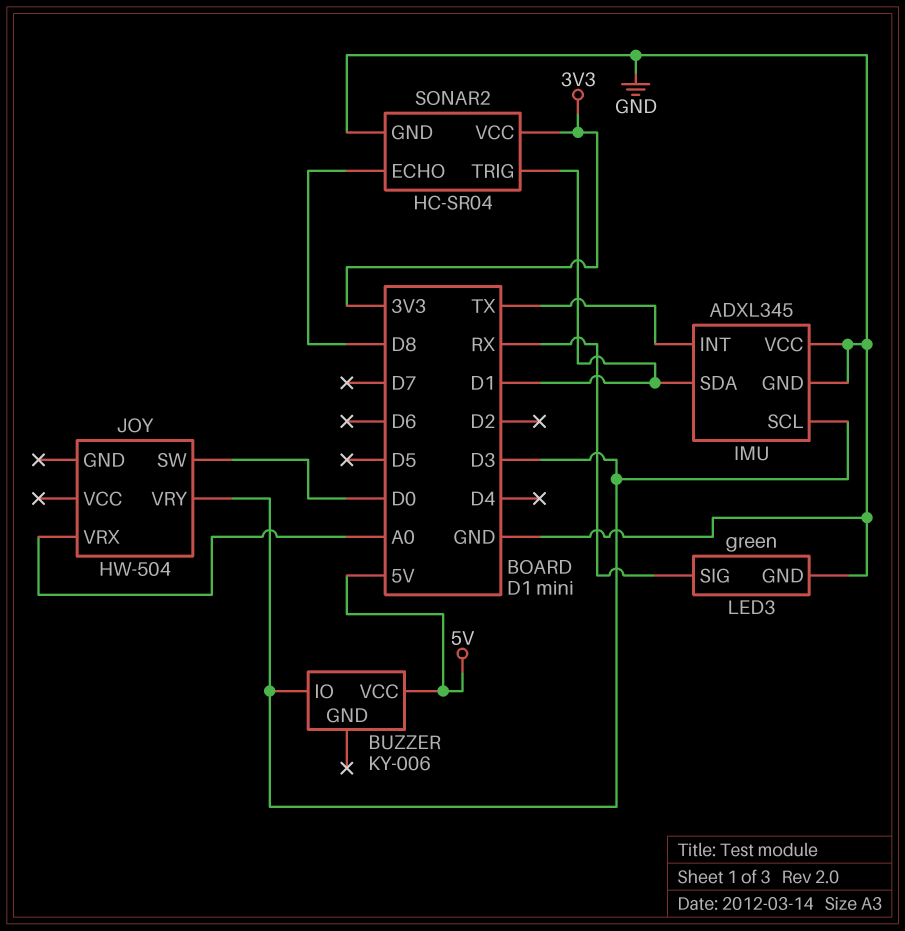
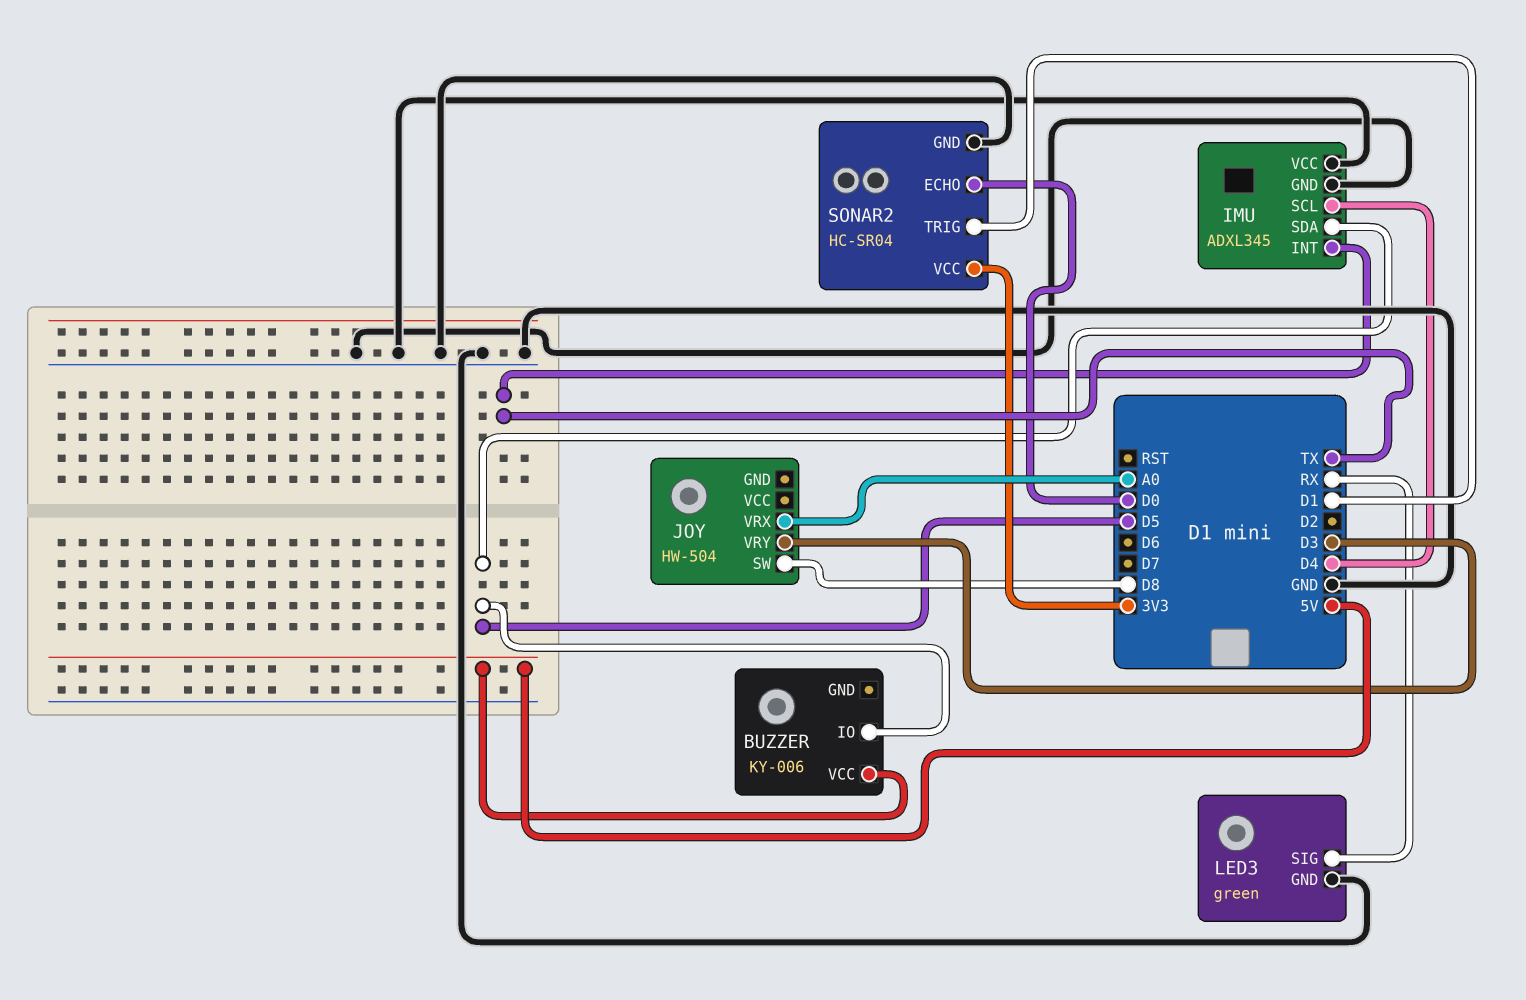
BUZZER pin IO: D3 -> D5
IMU pin SCL: D3 -> D4
IMU pin SDA: D1 -> D5
JOY pin SW: D0 -> D8
SONAR2 pin ECHO: D8 -> D0

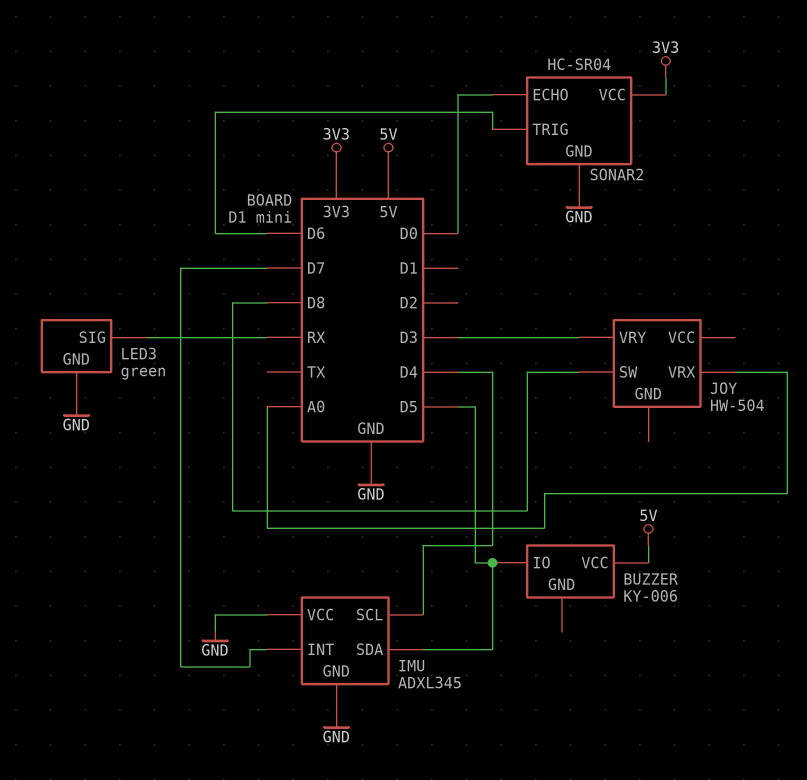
IMU pin INT: TX -> D7
SONAR2 pin TRIG: D1 -> D6

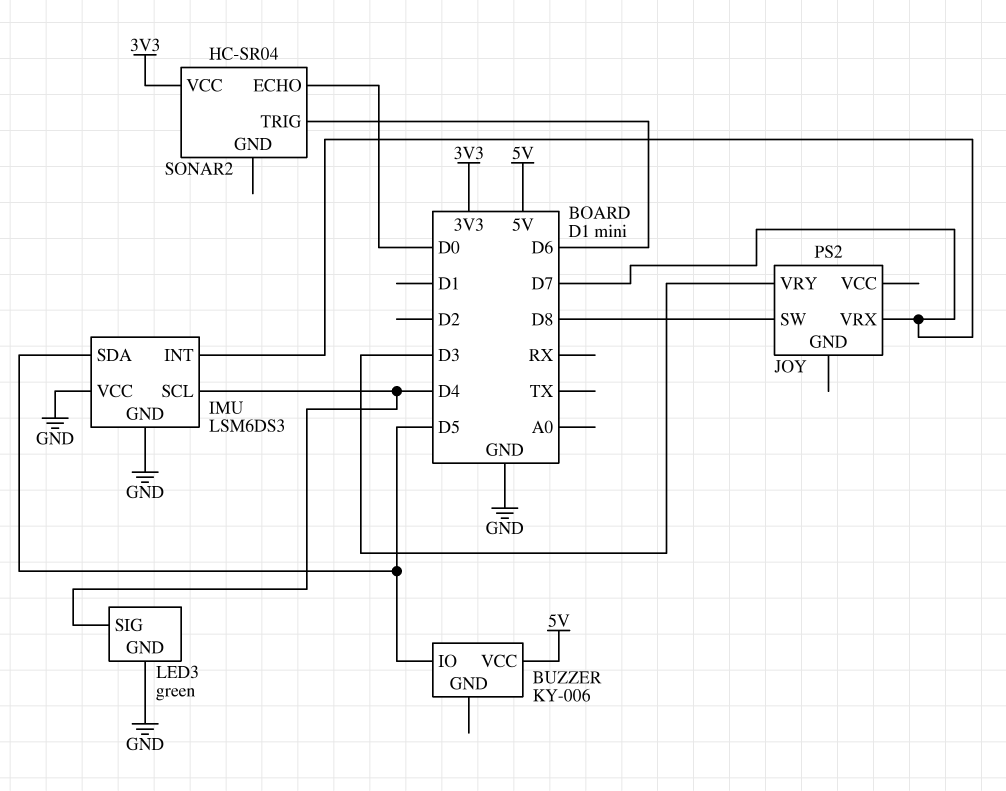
IMU: ADXL345 -> LSM6DS3
JOY: HW-504 -> PS2
JOY pin VRX: A0 -> D7
LED3 pin SIG: RX -> D4
SONAR2 pin GND: GND -> none

